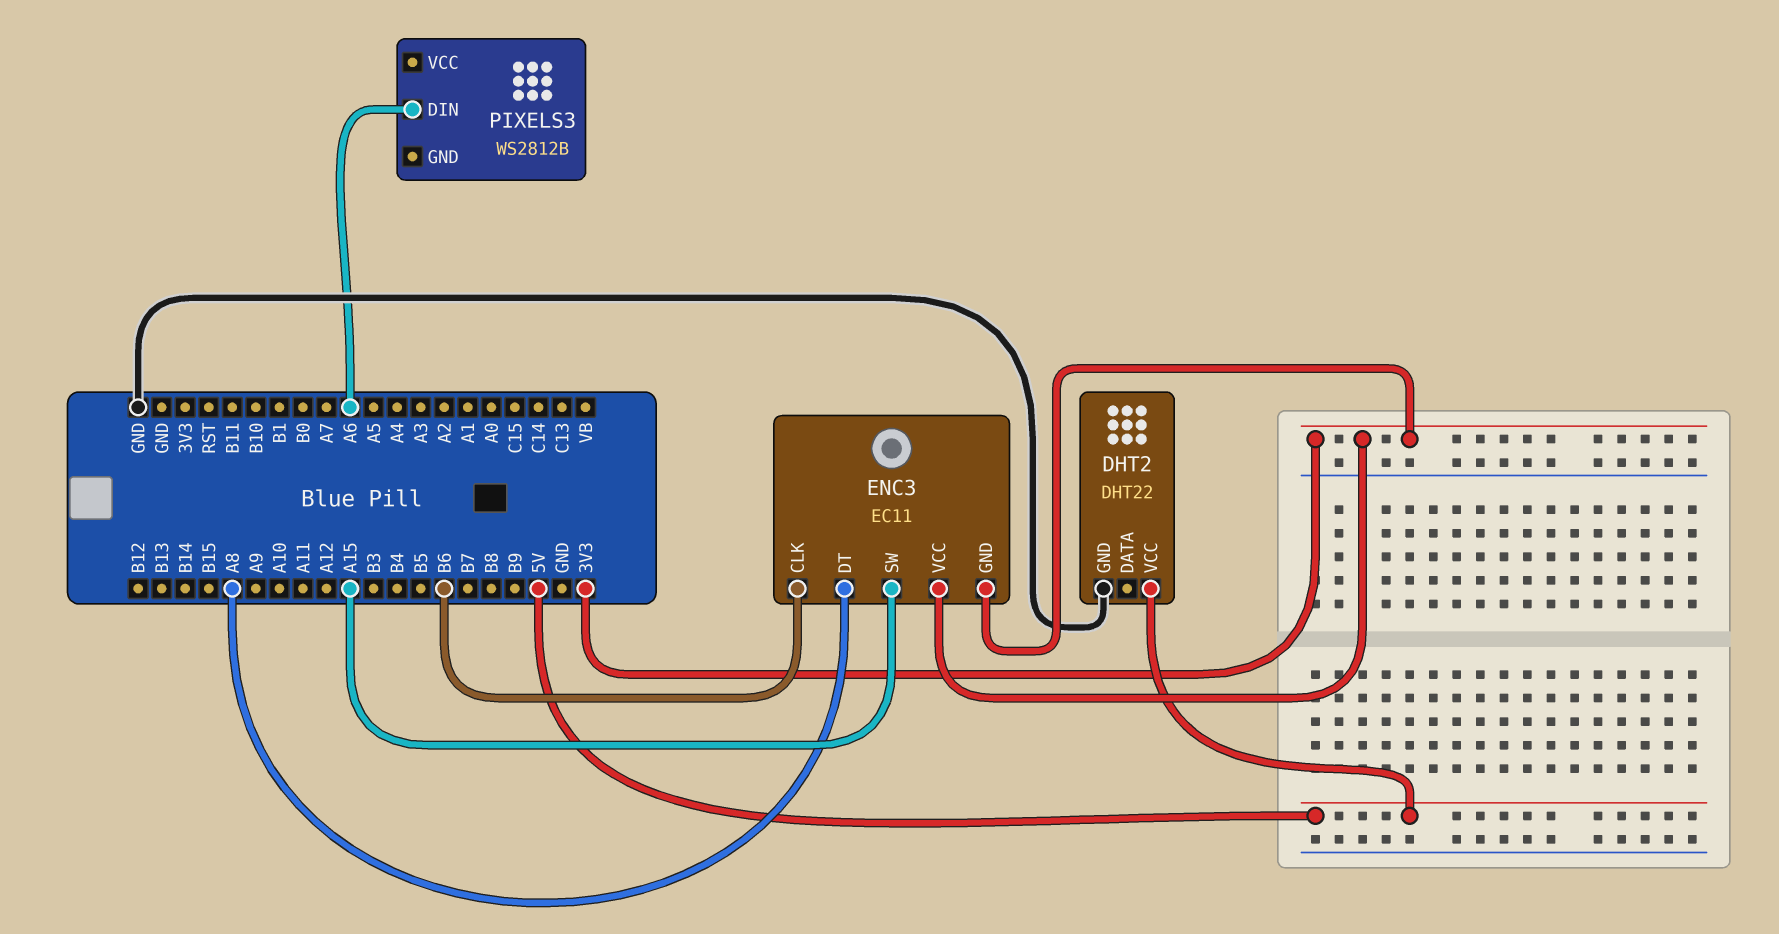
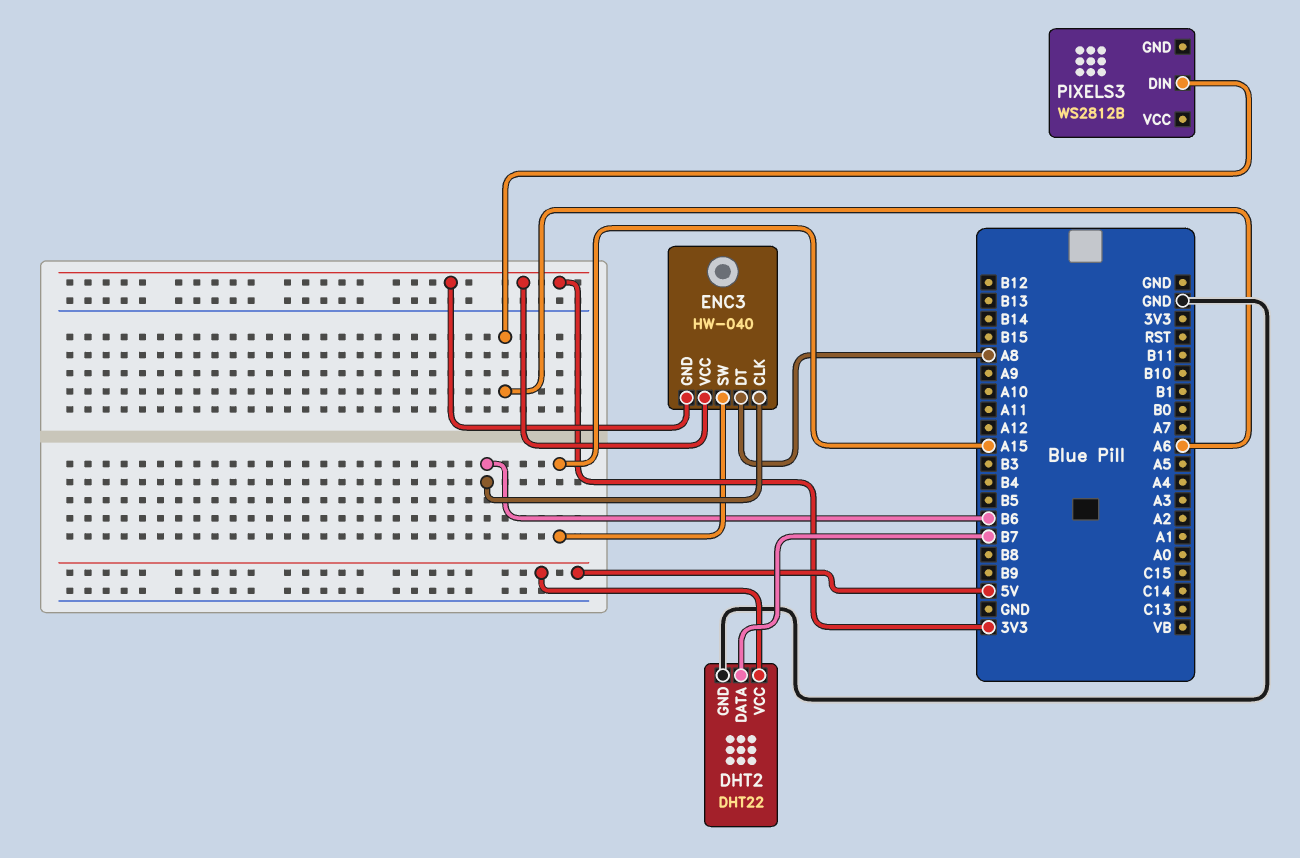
DHT2 pin DATA: none -> B7
ENC3: EC11 -> HW-040

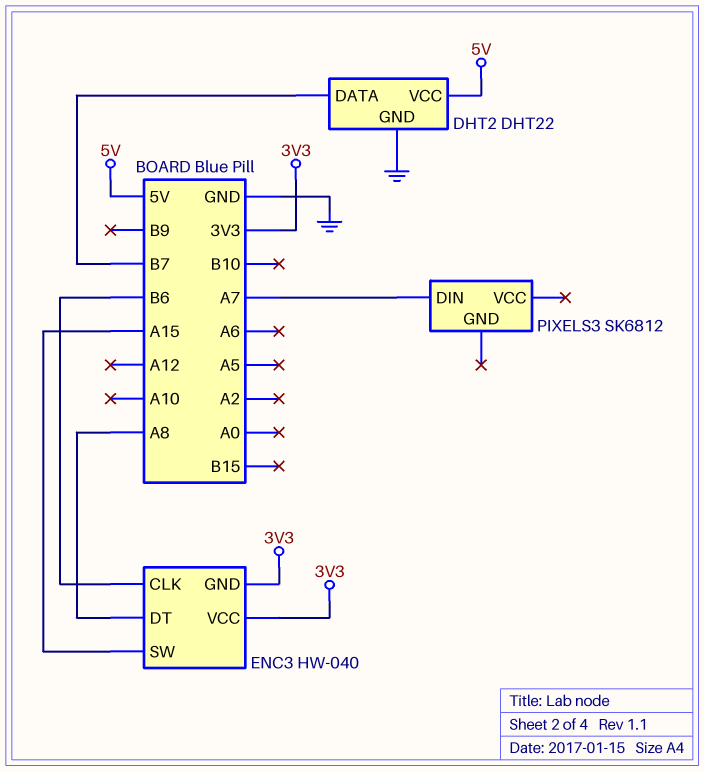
PIXELS3: WS2812B -> SK6812
PIXELS3 pin DIN: A6 -> A7

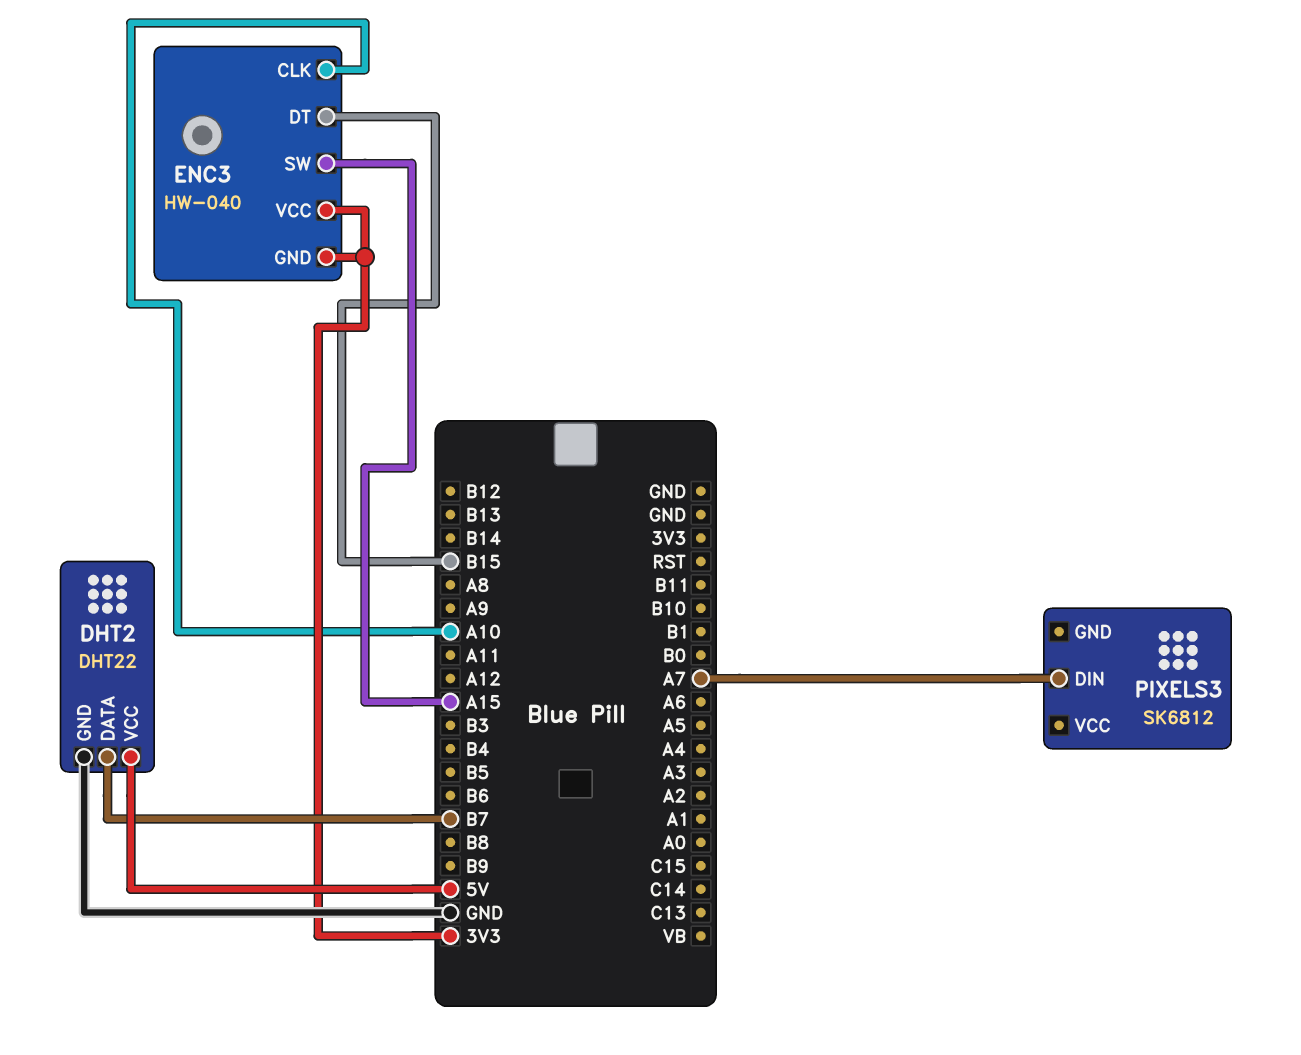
ENC3 pin CLK: B6 -> A10
ENC3 pin DT: A8 -> B15

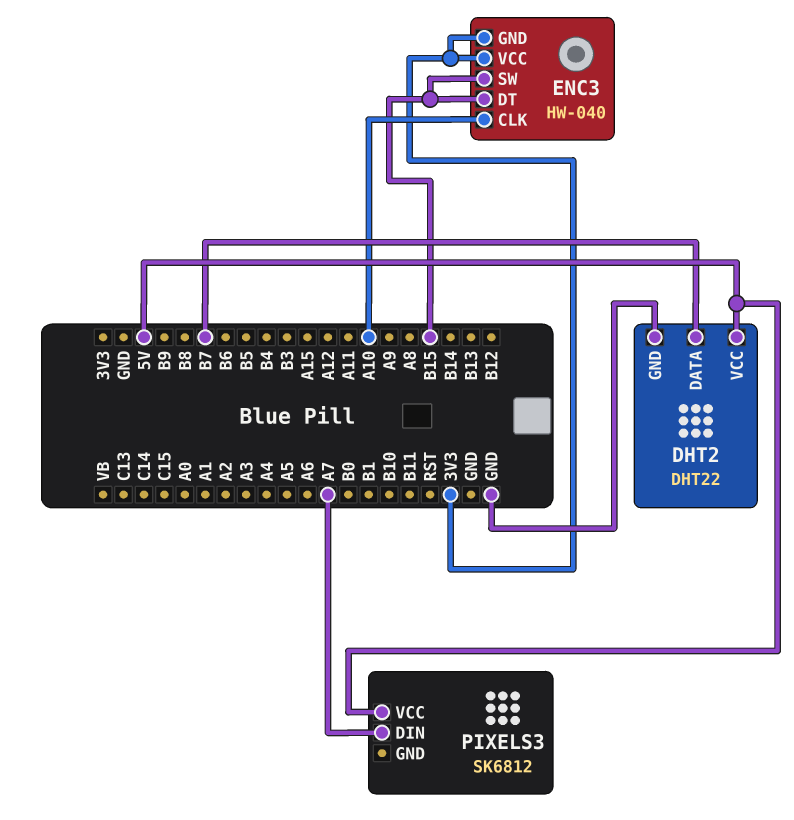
ENC3 pin SW: A15 -> B15
PIXELS3 pin VCC: none -> 5V

